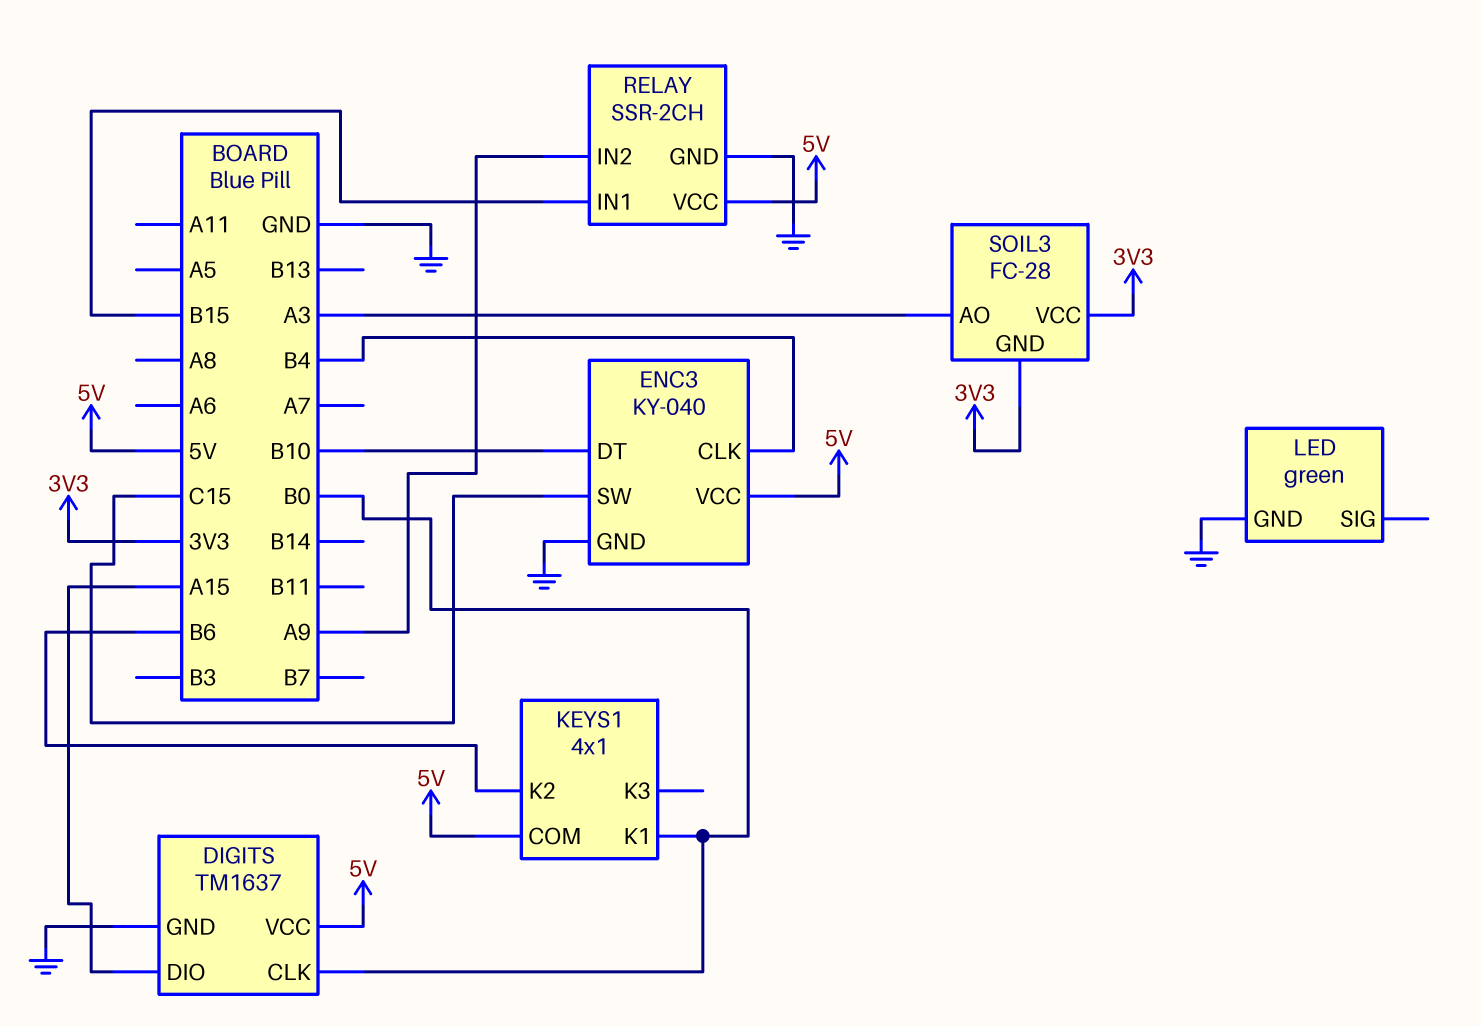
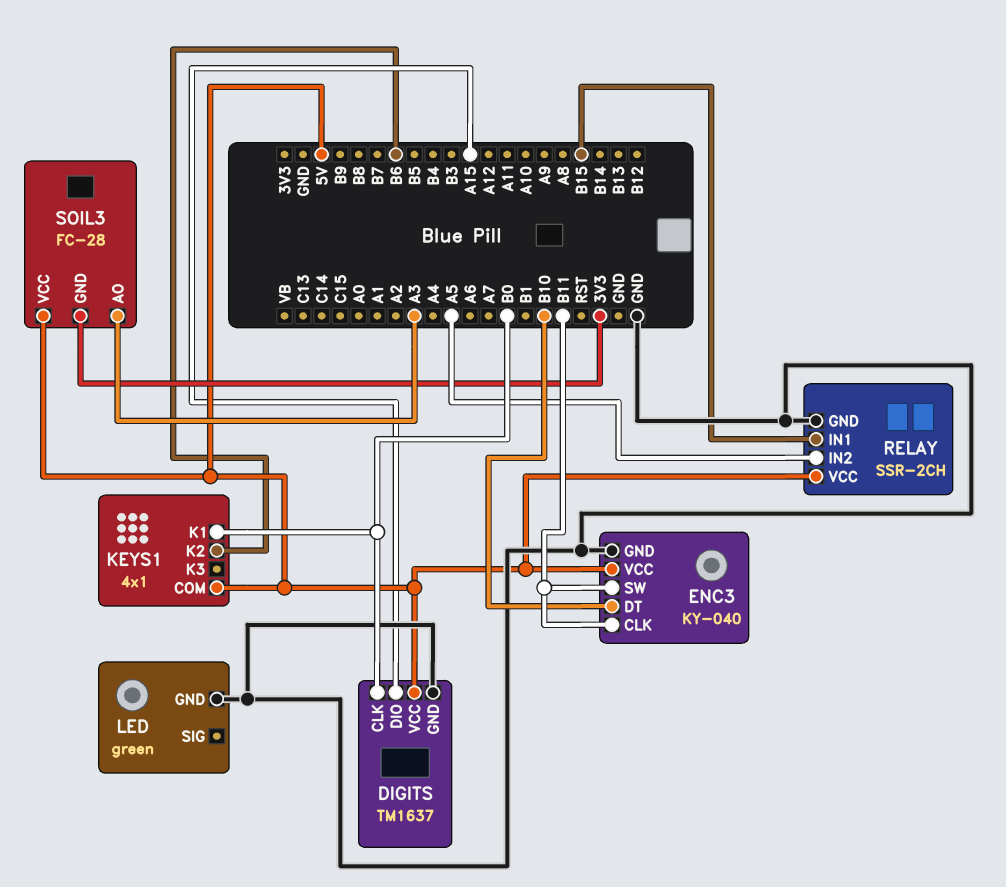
ENC3 pin CLK: B4 -> B11
ENC3 pin SW: C15 -> B11
RELAY pin IN2: A9 -> A5
SOIL3 pin VCC: 3V3 -> 5V

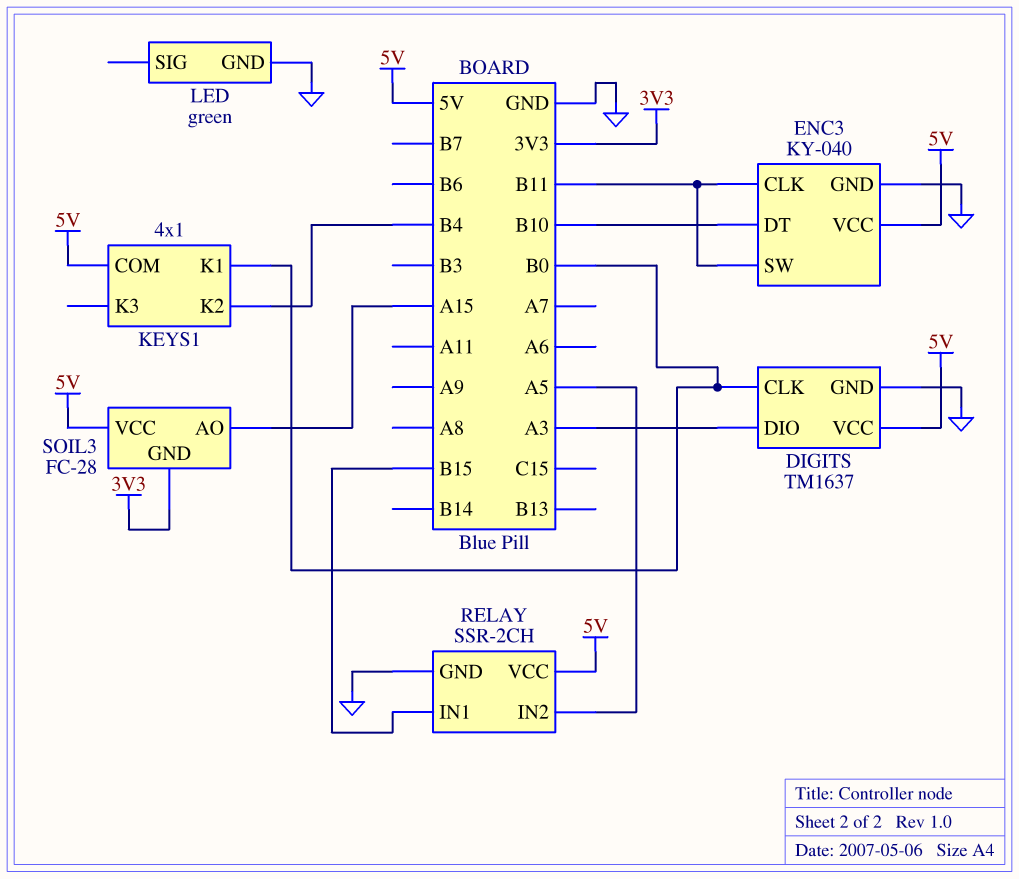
DIGITS pin DIO: A15 -> A3
KEYS1 pin K2: B6 -> B4
SOIL3 pin AO: A3 -> A15

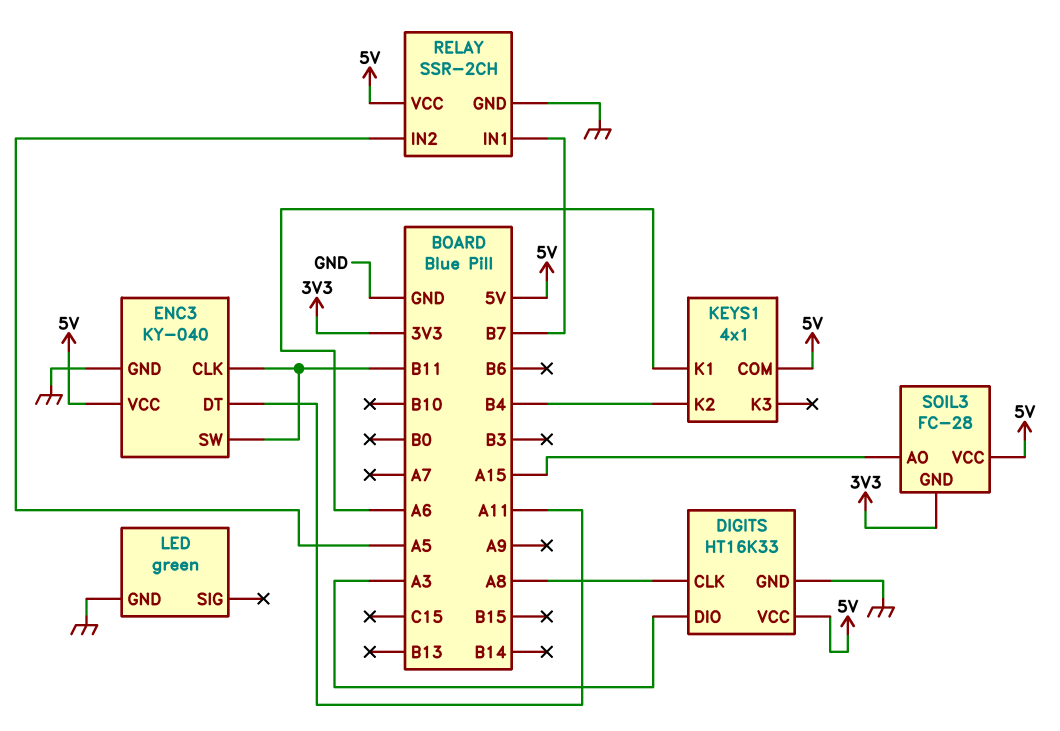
DIGITS: TM1637 -> HT16K33
DIGITS pin CLK: B0 -> A8
ENC3 pin DT: B10 -> A11
KEYS1 pin K1: B0 -> A6
RELAY pin IN1: B15 -> B7

